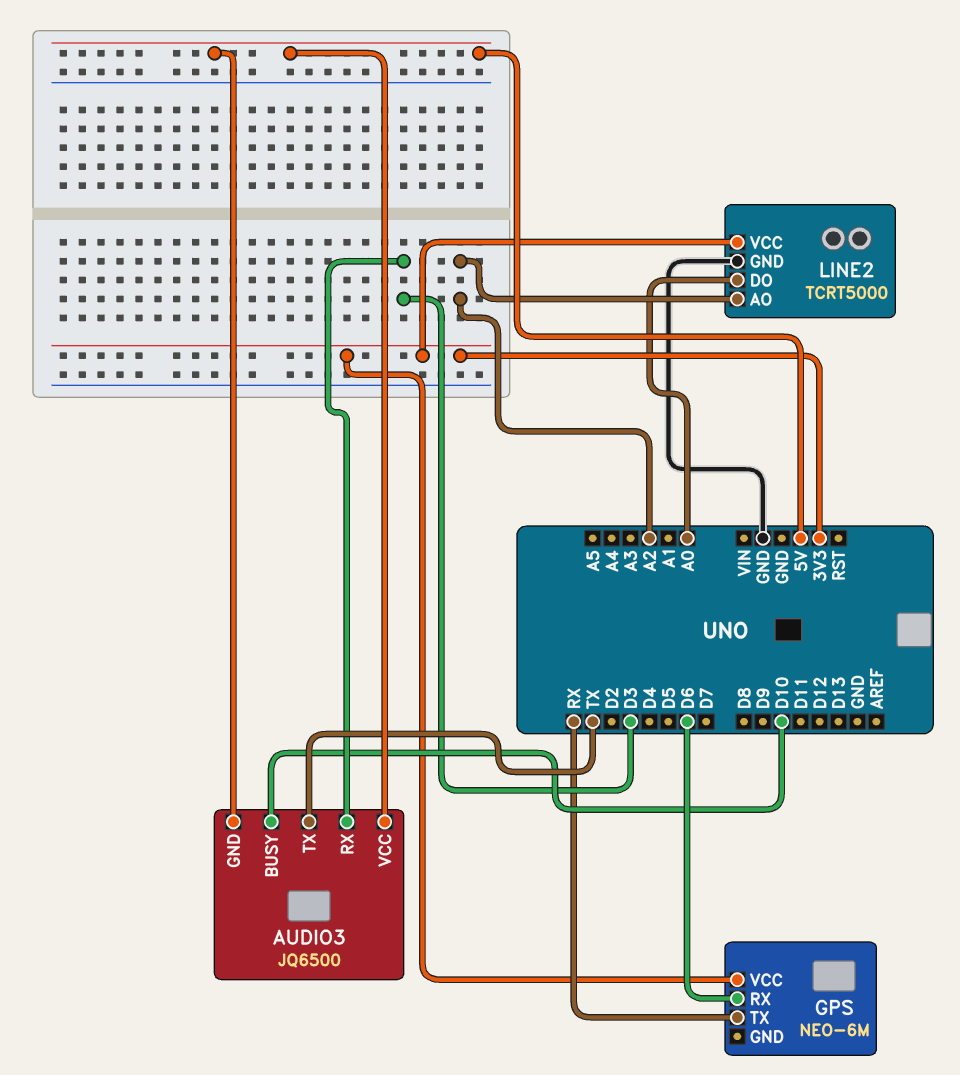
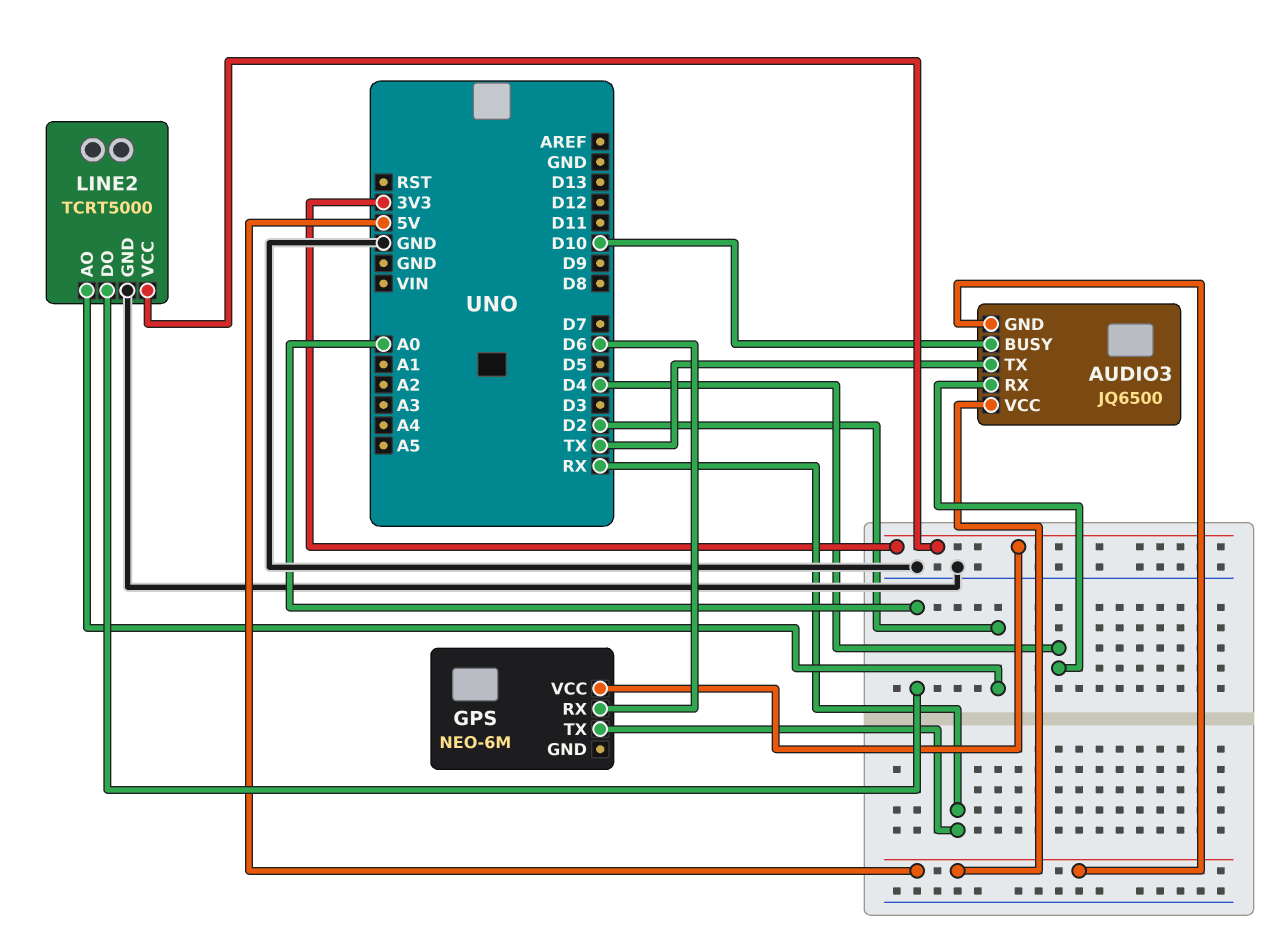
AUDIO3 pin RX: D3 -> D4
LINE2 pin AO: A2 -> D2

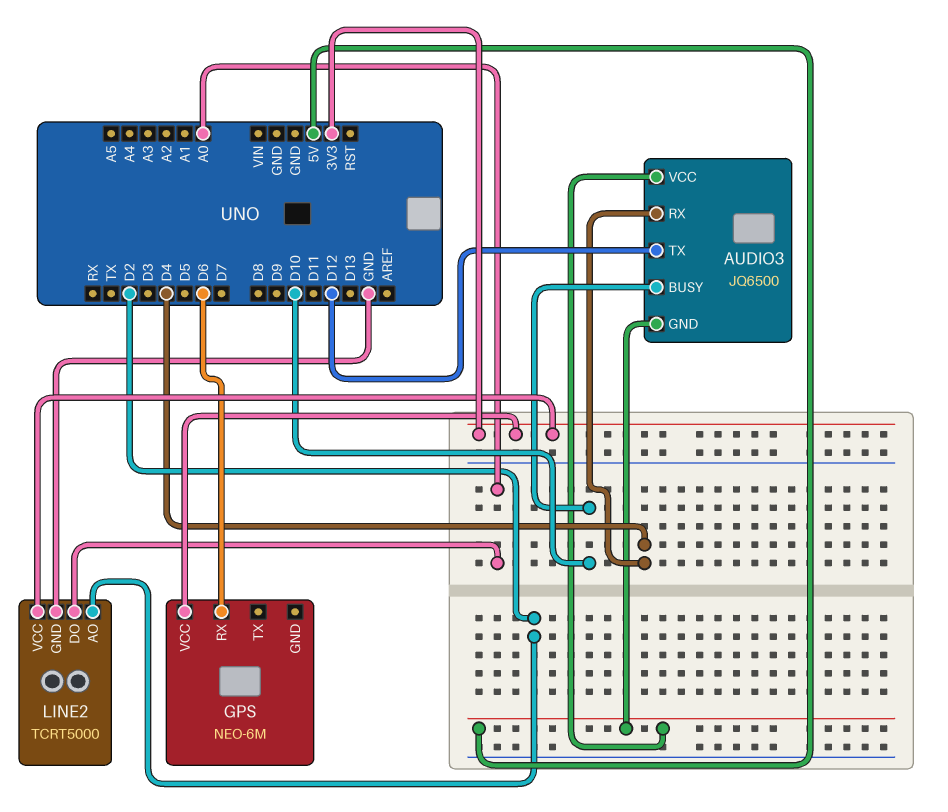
AUDIO3 pin TX: TX -> D12
GPS pin TX: RX -> none

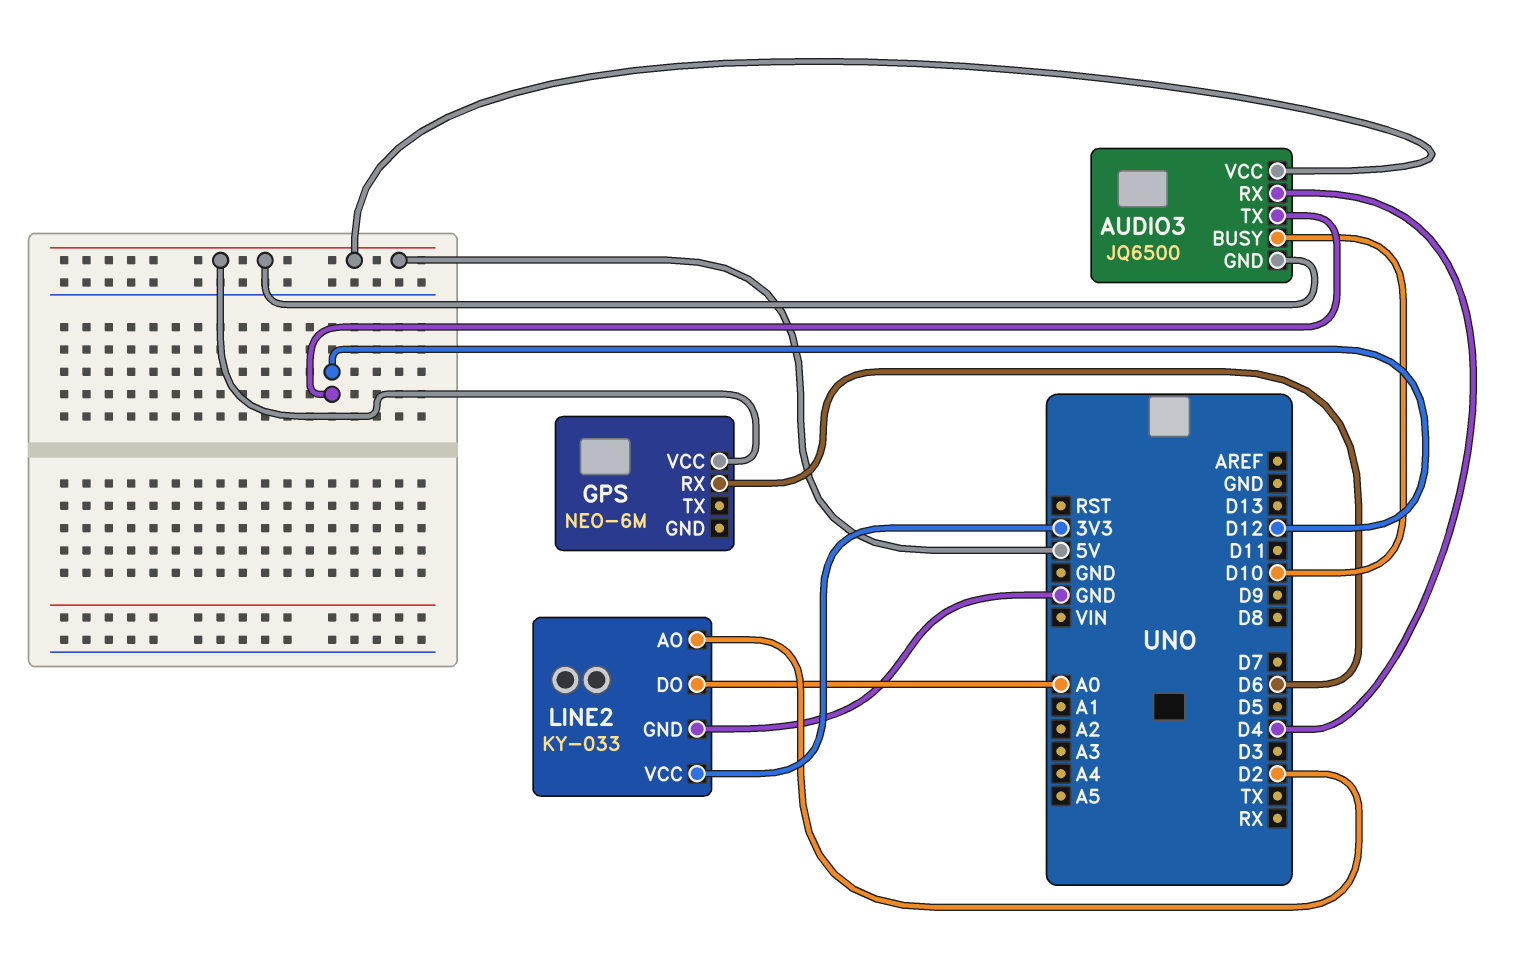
GPS pin VCC: 3V3 -> 5V
LINE2: TCRT5000 -> KY-033

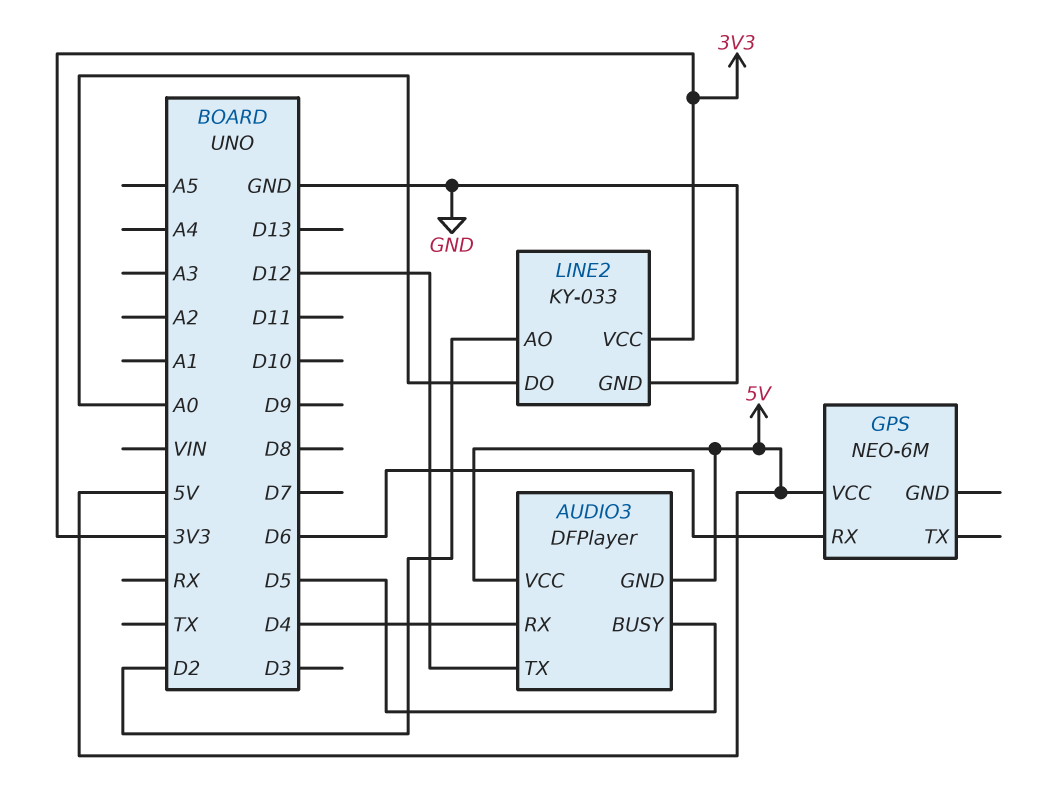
AUDIO3: JQ6500 -> DFPlayer
AUDIO3 pin BUSY: D10 -> D5

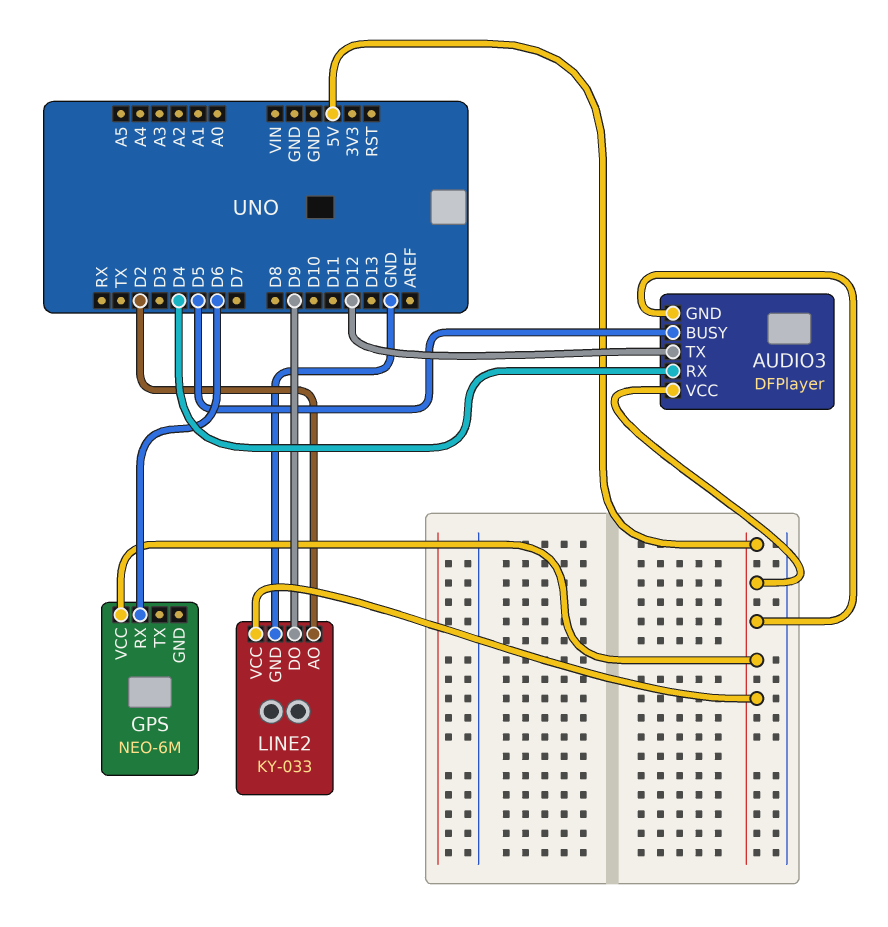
LINE2 pin DO: A0 -> D9
LINE2 pin VCC: 3V3 -> 5V

